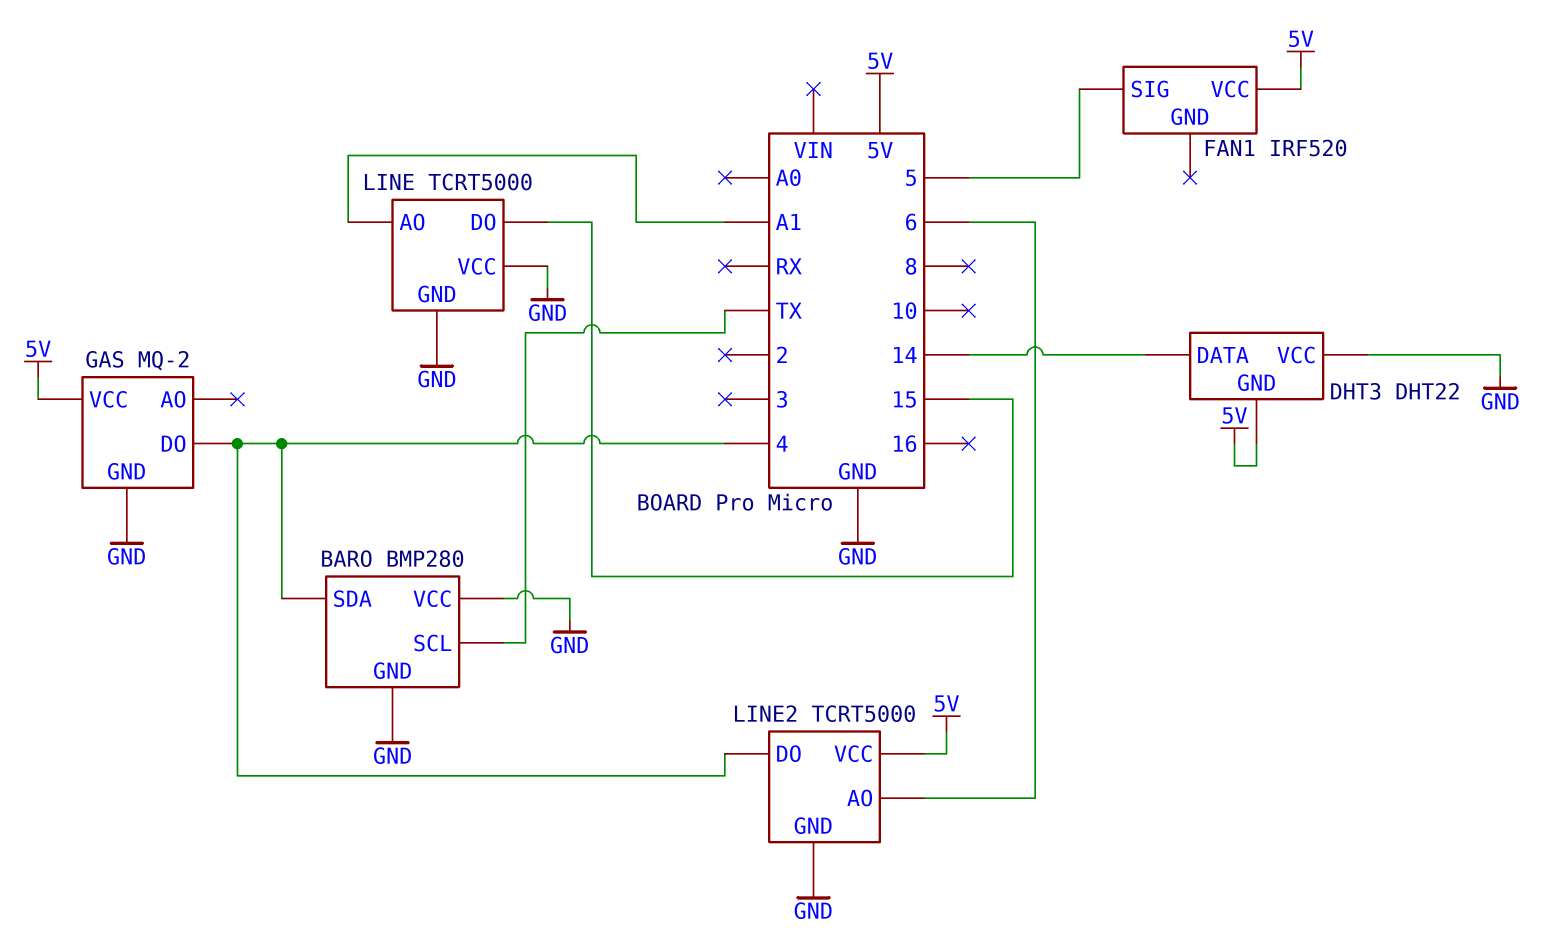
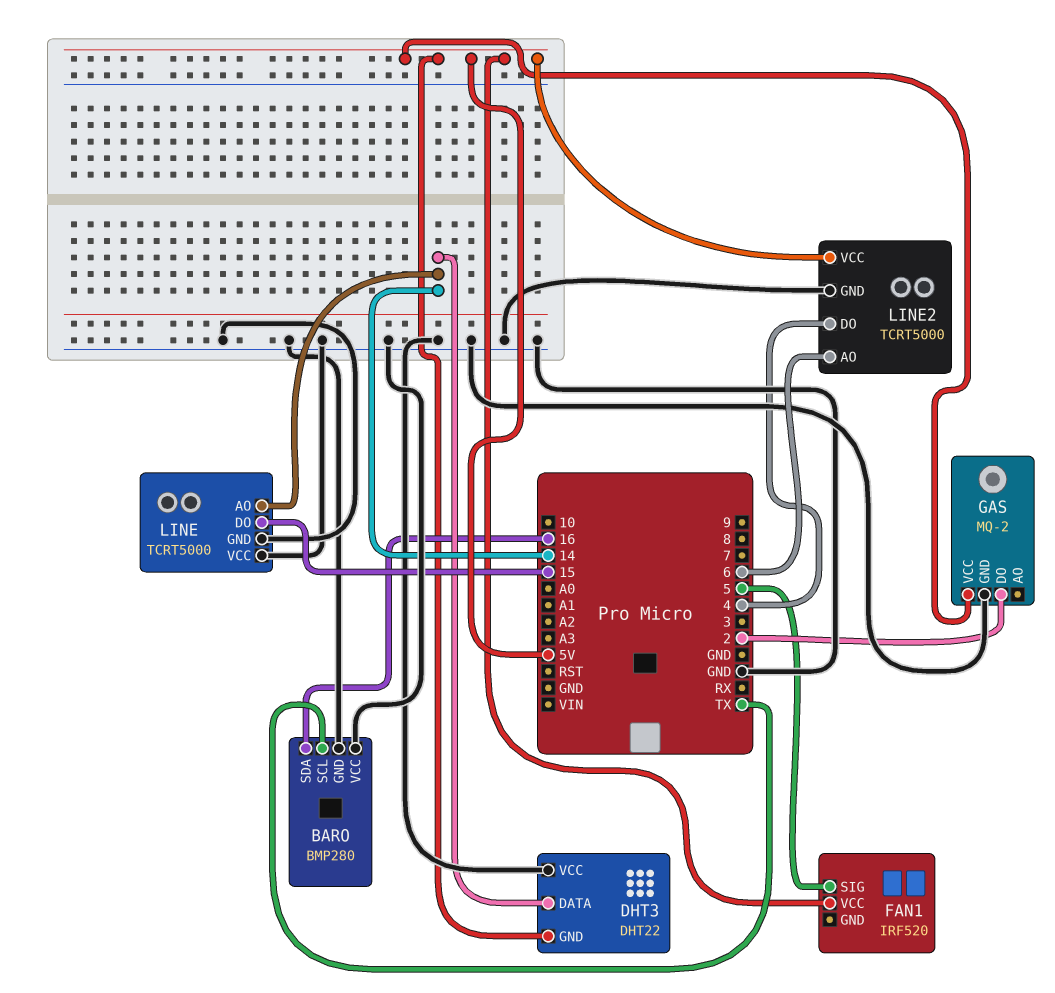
BARO pin SDA: 4 -> 16
GAS pin DO: 4 -> 2
LINE pin AO: A1 -> 14

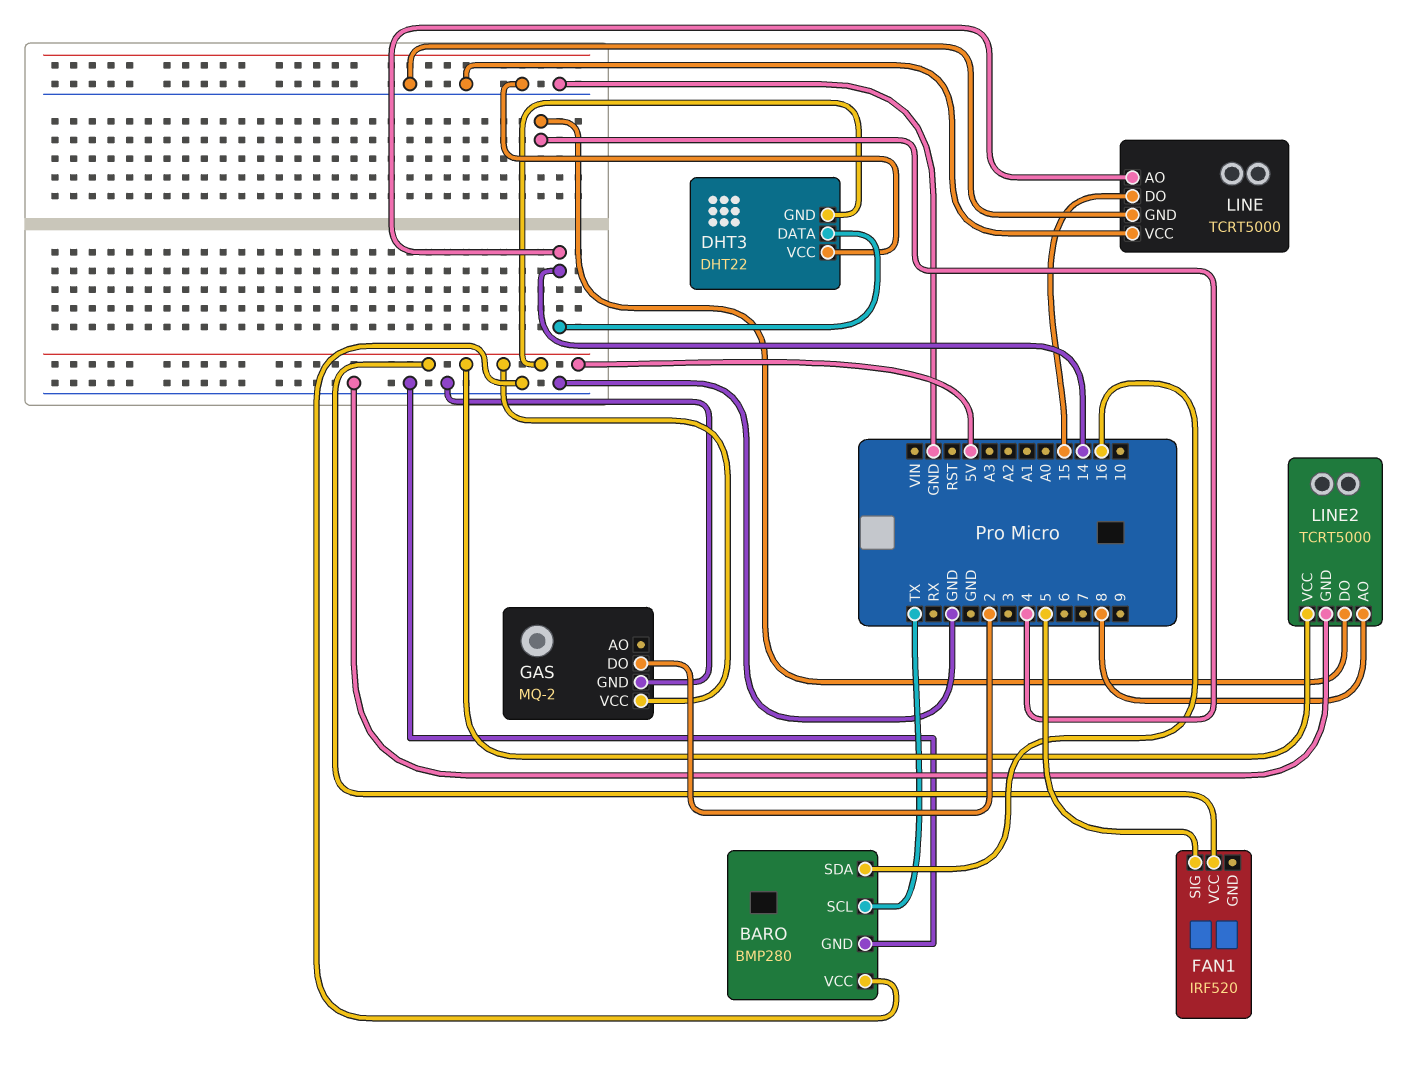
LINE2 pin AO: 6 -> 8

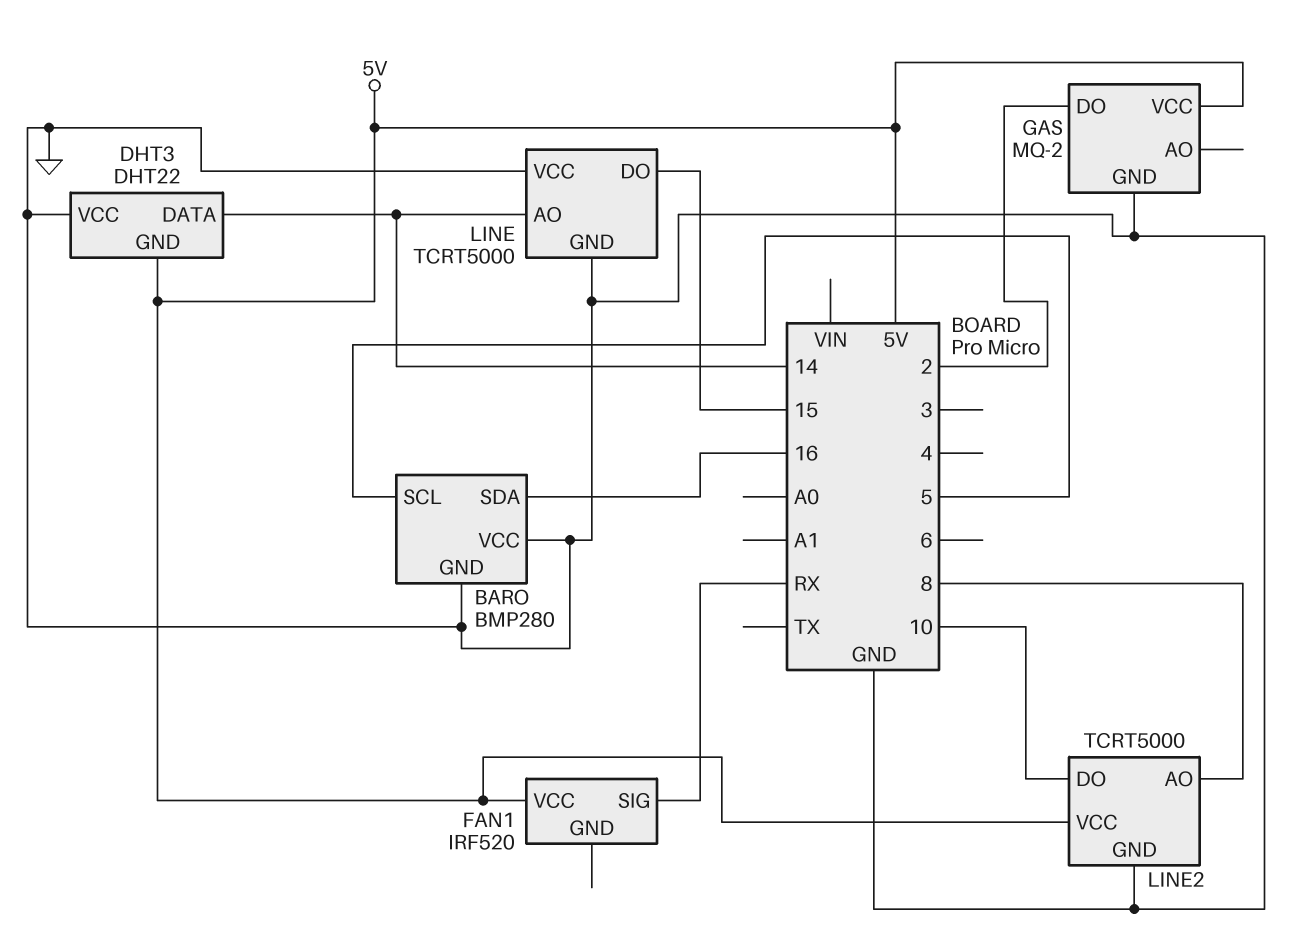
BARO pin SCL: TX -> 5
FAN1 pin SIG: 5 -> RX
LINE2 pin DO: 4 -> 10

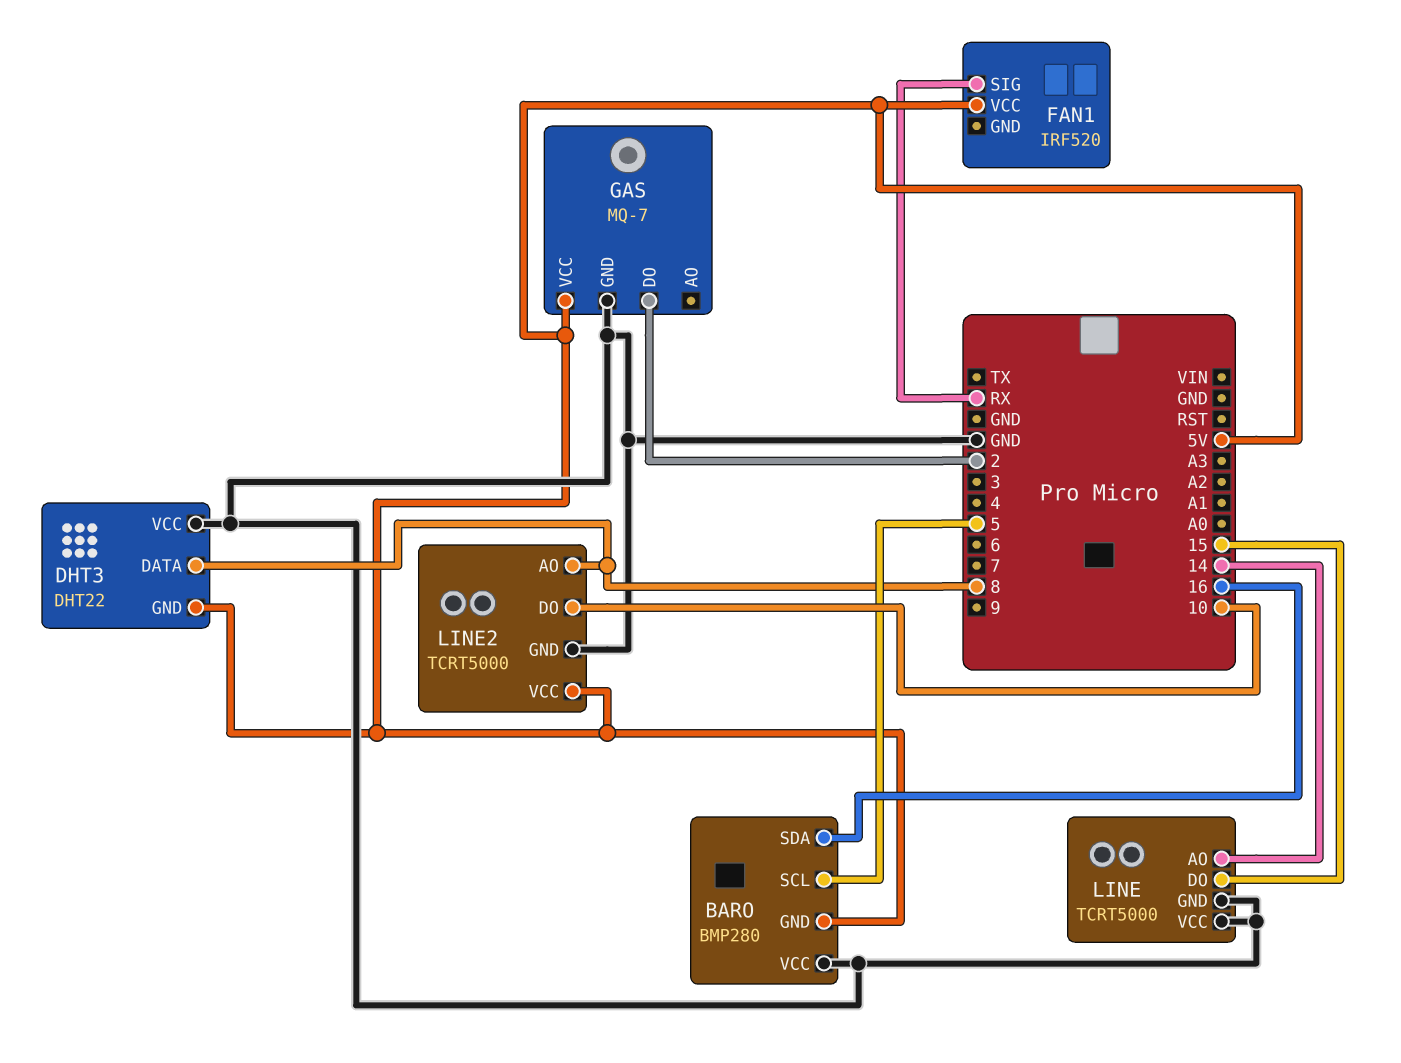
BARO pin GND: GND -> 5V
DHT3 pin DATA: 14 -> 8
GAS: MQ-2 -> MQ-7

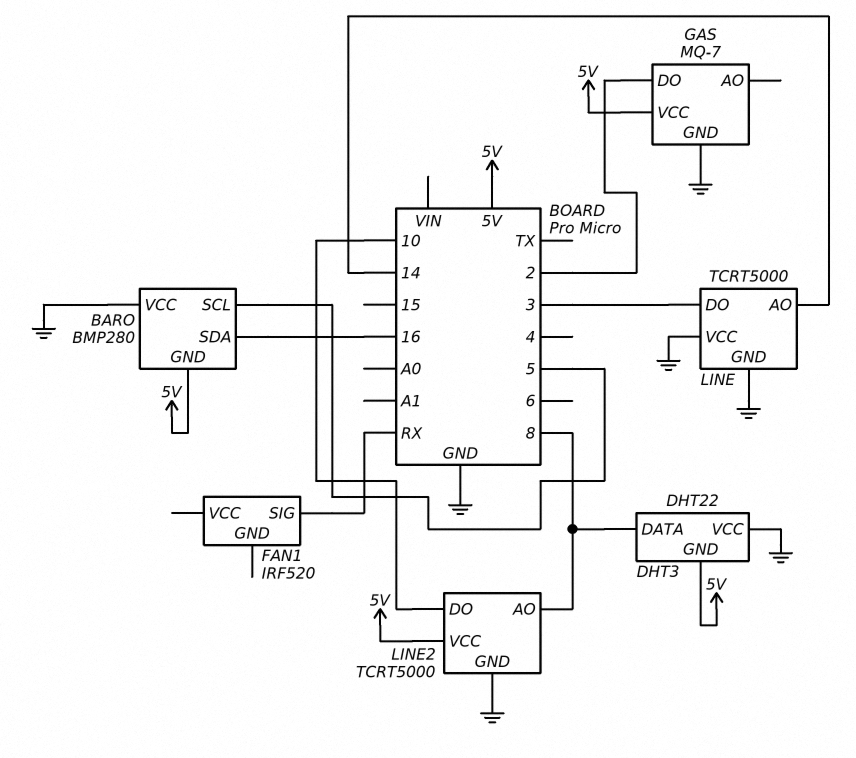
FAN1 pin VCC: 5V -> none
LINE pin DO: 15 -> 3

